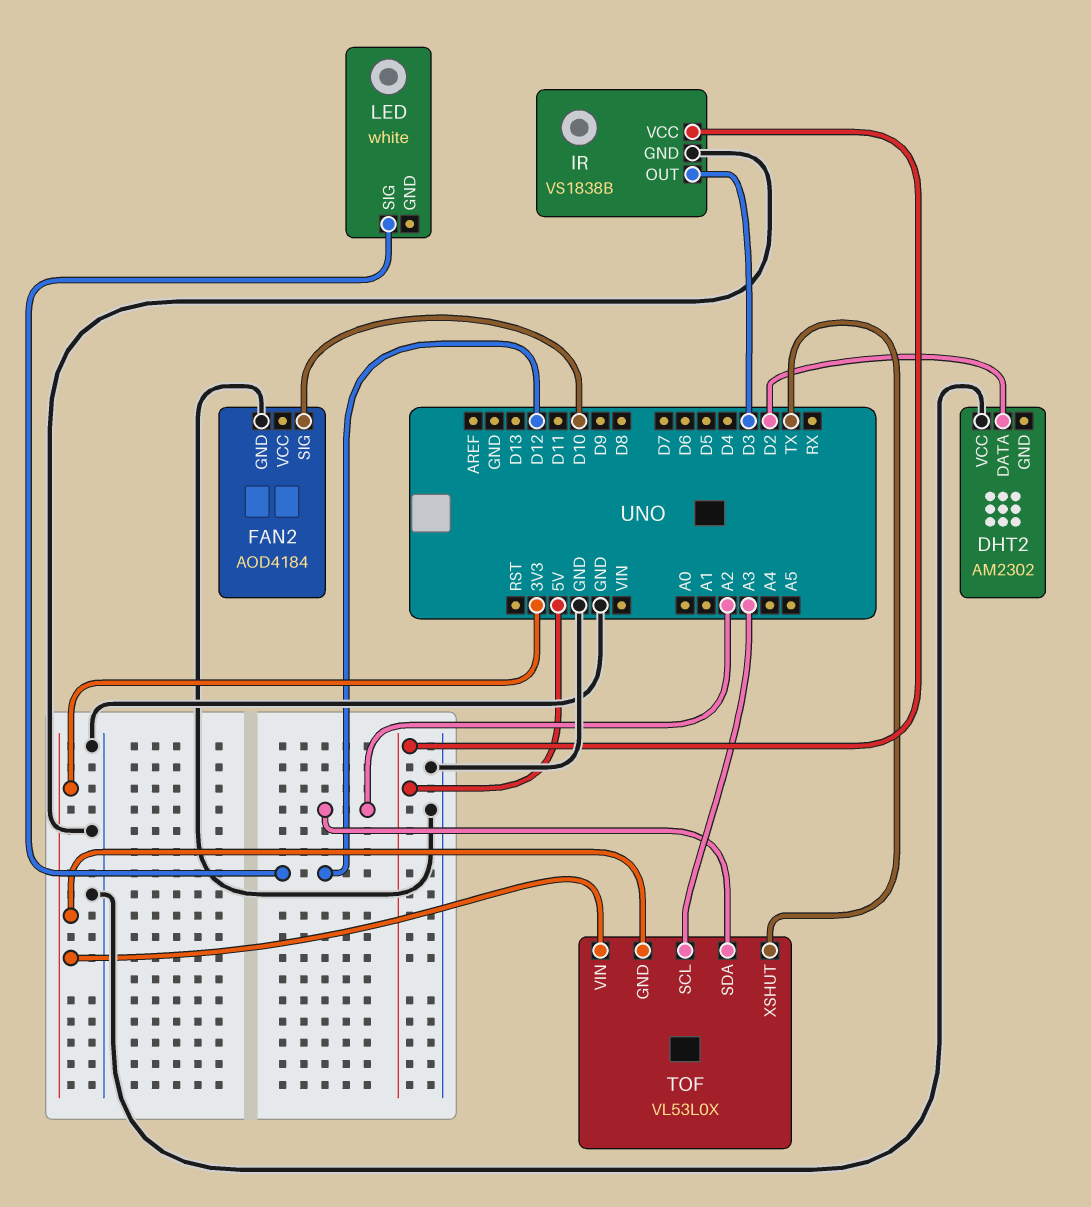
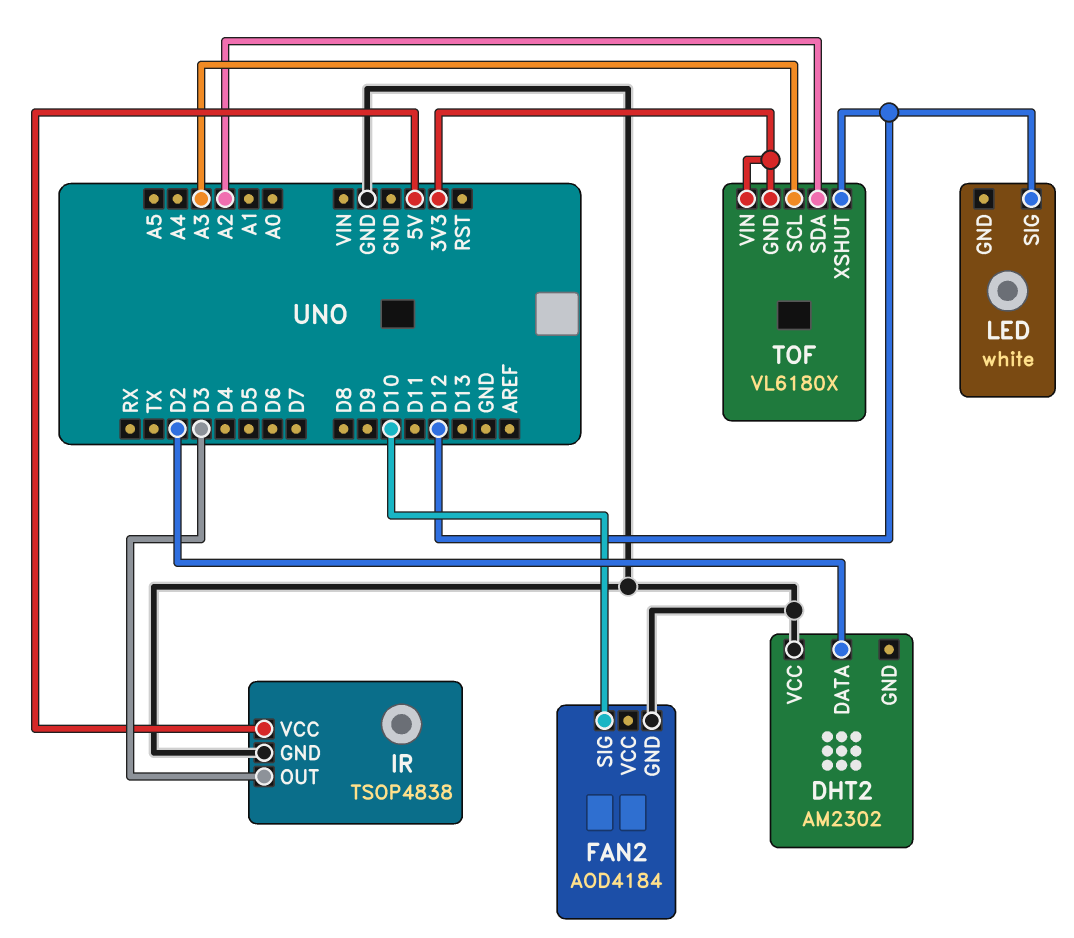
IR: VS1838B -> TSOP4838
TOF: VL53L0X -> VL6180X
TOF pin XSHUT: TX -> D12

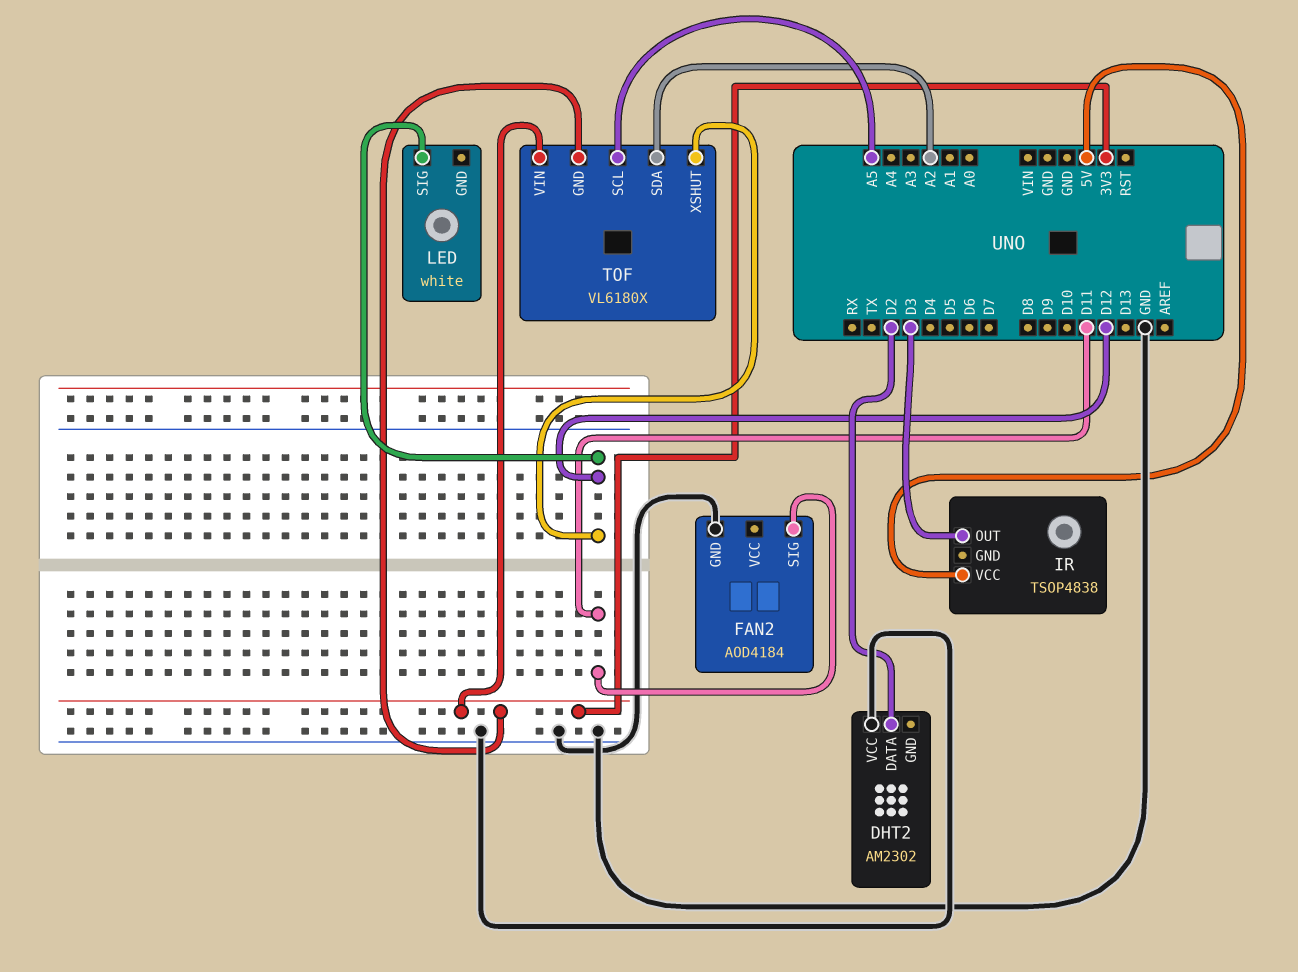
FAN2 pin SIG: D10 -> D11
IR pin GND: GND -> none
TOF pin SCL: A3 -> A5

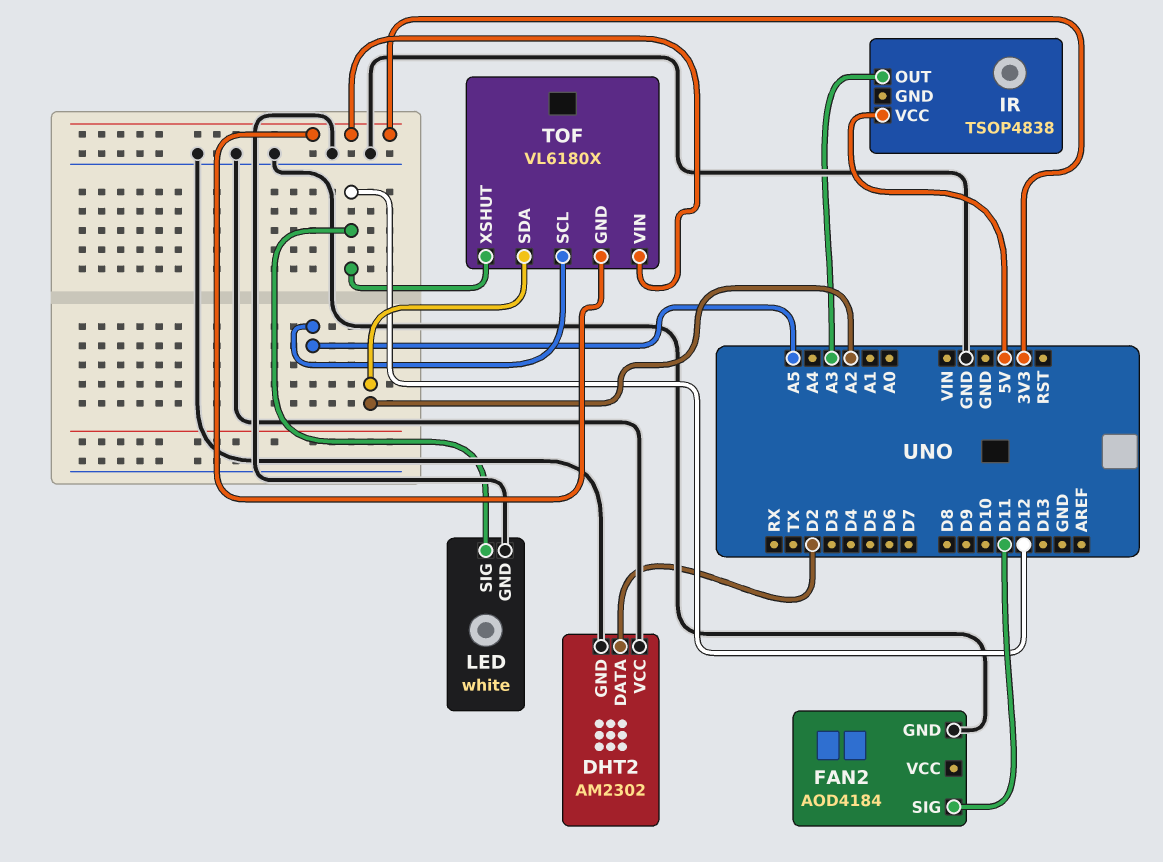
DHT2 pin GND: none -> GND
IR pin OUT: D3 -> A3
LED pin GND: none -> GND

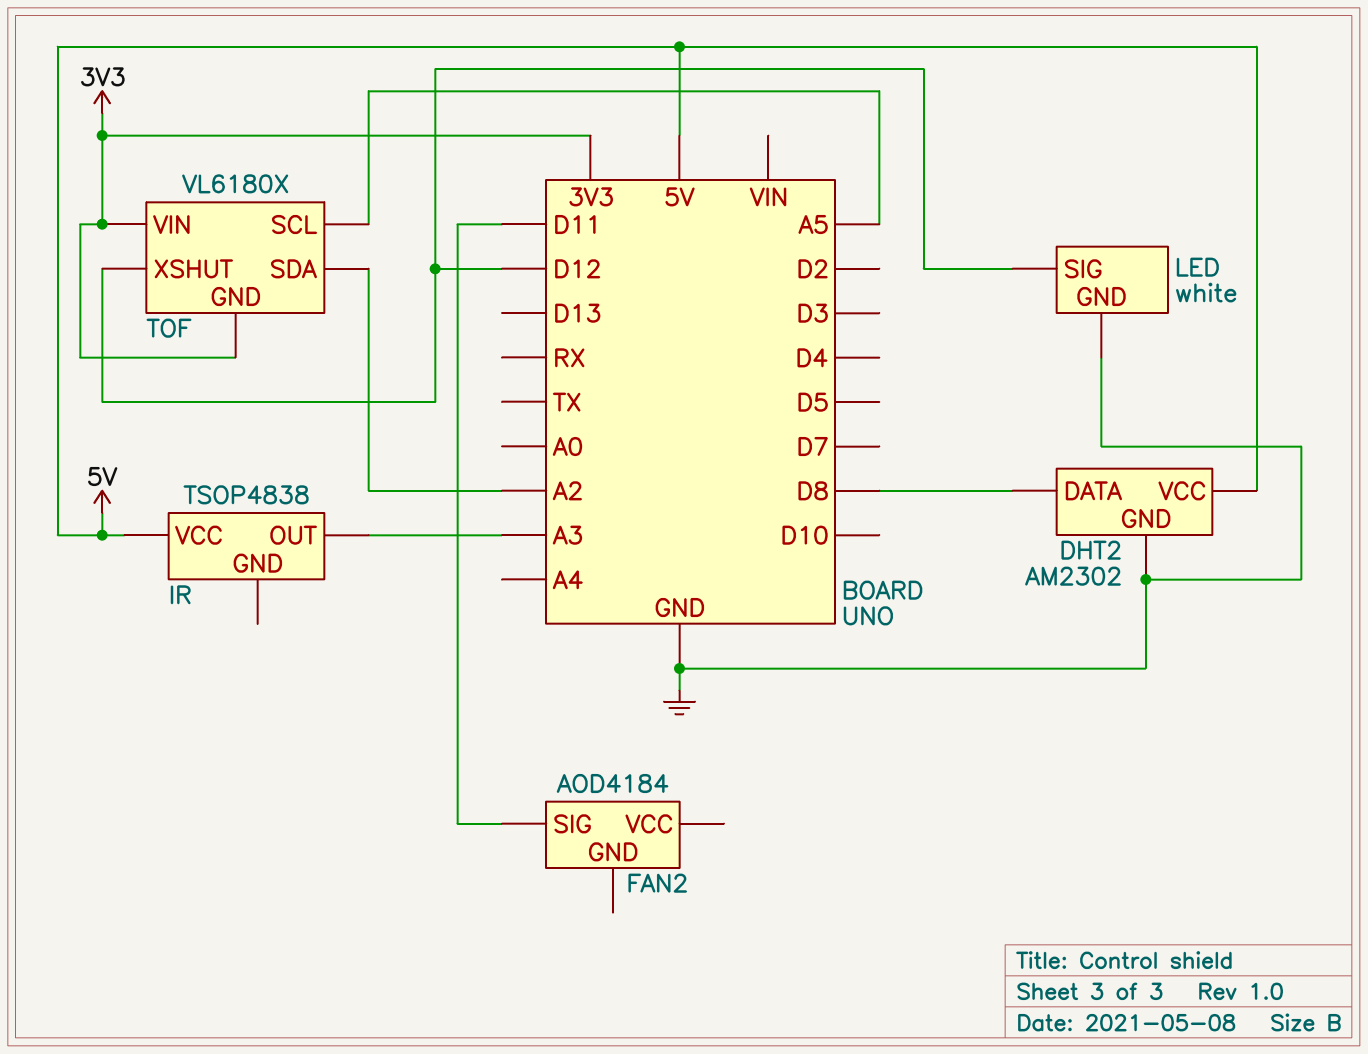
DHT2 pin DATA: D2 -> D8
DHT2 pin VCC: GND -> 5V
FAN2 pin GND: GND -> none

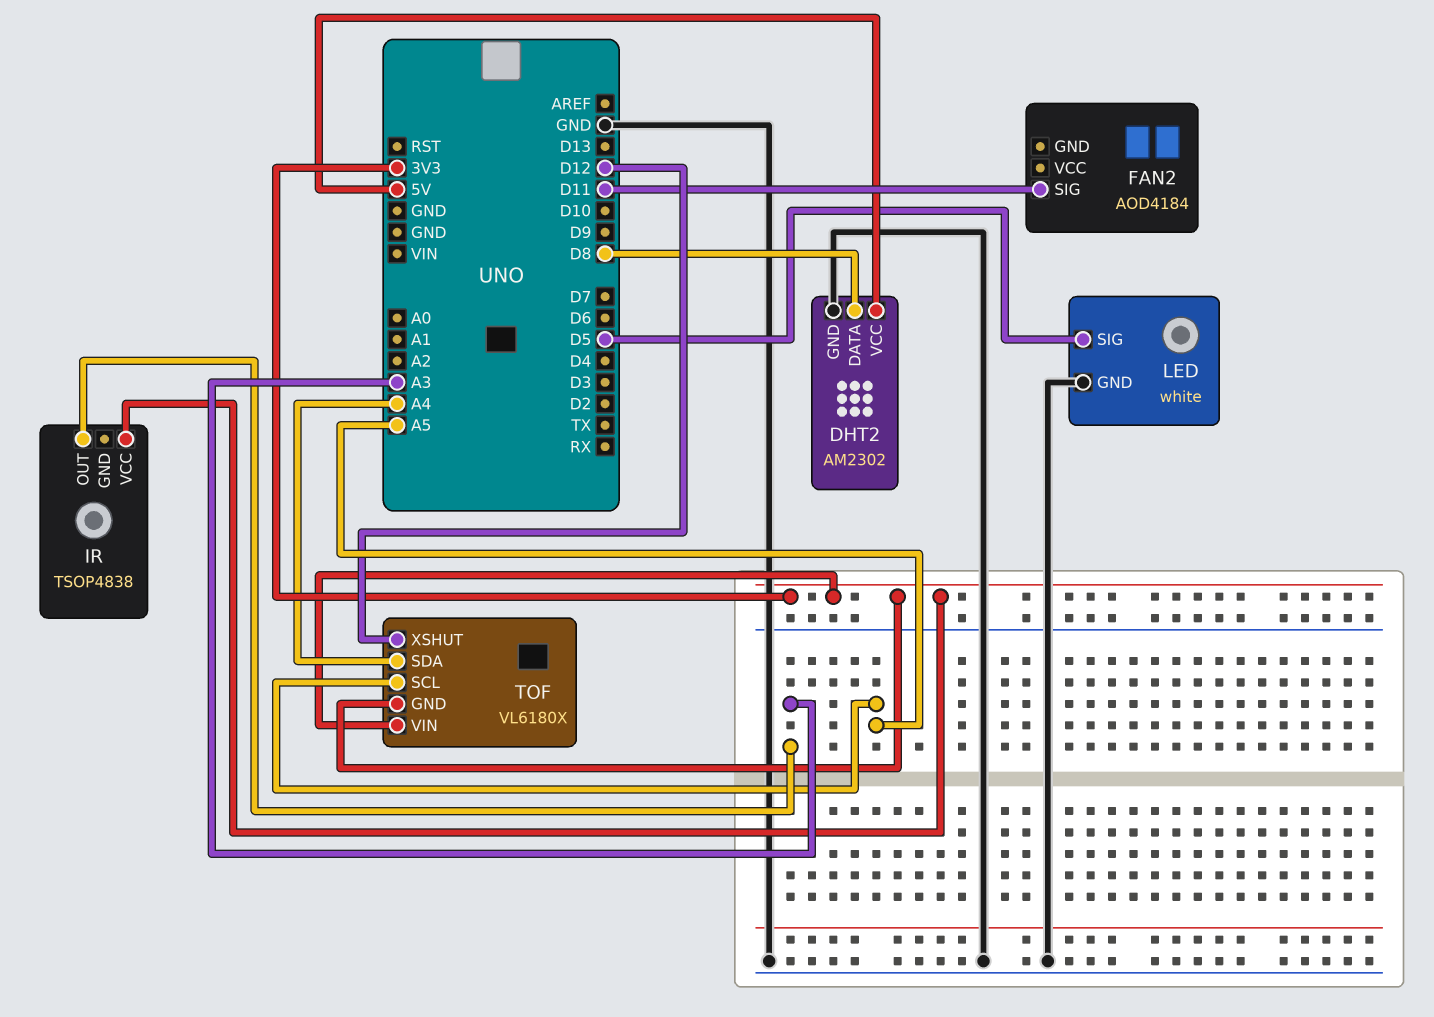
IR pin VCC: 5V -> 3V3
LED pin SIG: D12 -> D5
TOF pin SDA: A2 -> A4

